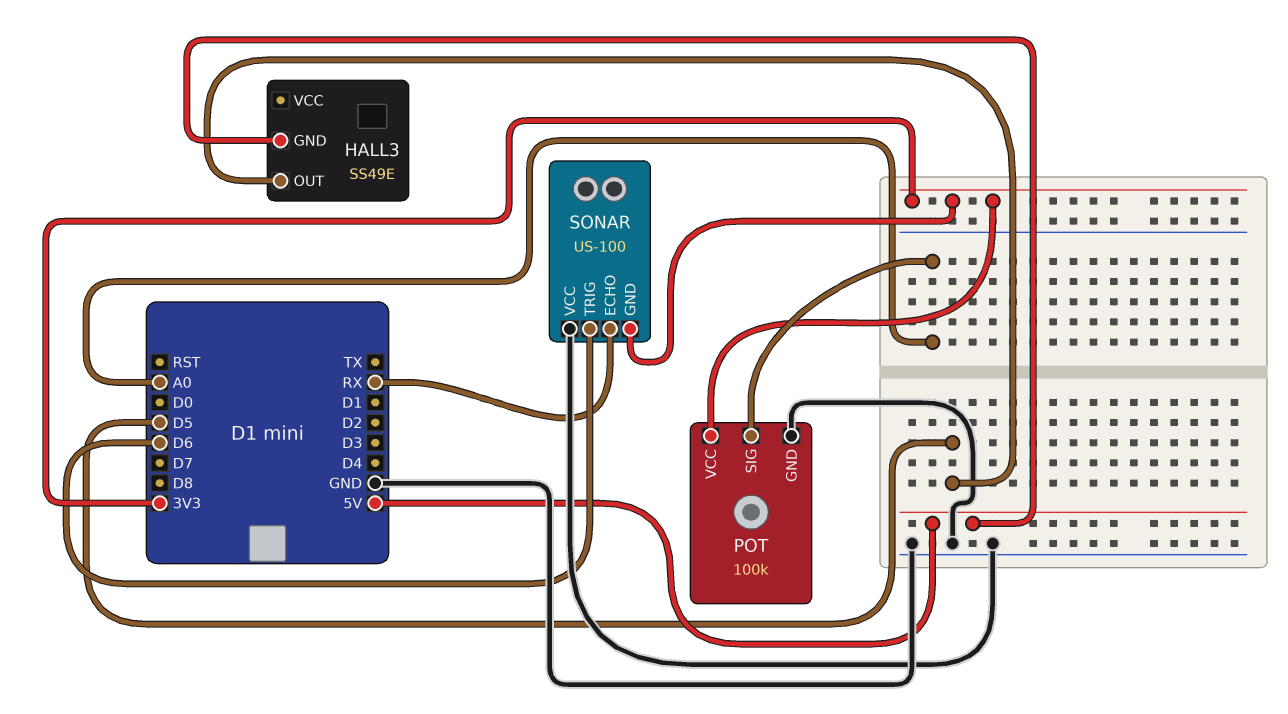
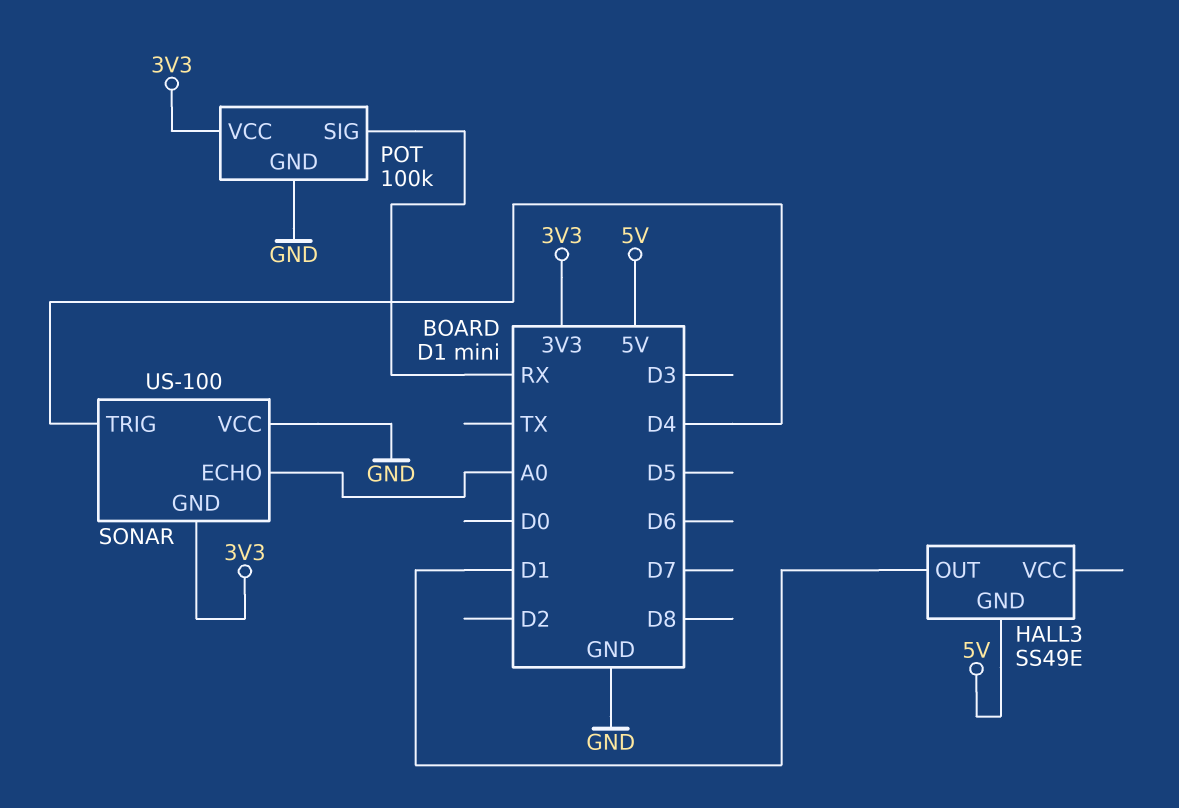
HALL3 pin OUT: D5 -> D1
POT pin SIG: A0 -> RX
SONAR pin ECHO: RX -> A0
SONAR pin TRIG: D6 -> D4

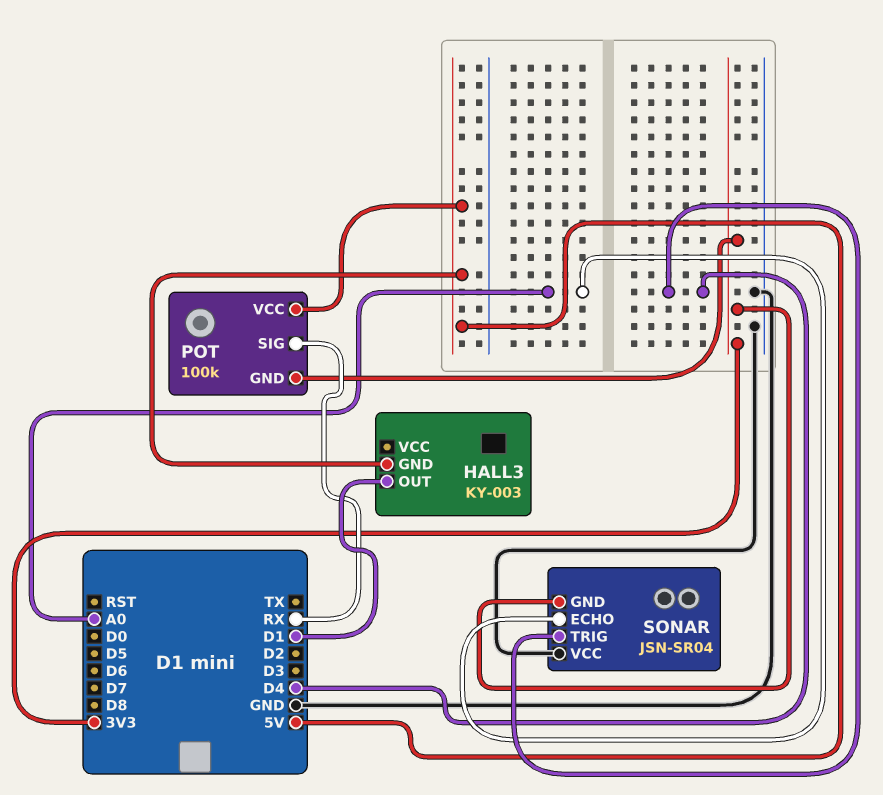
HALL3: SS49E -> KY-003
POT pin GND: GND -> 3V3
POT pin VCC: 3V3 -> 5V
SONAR: US-100 -> JSN-SR04

